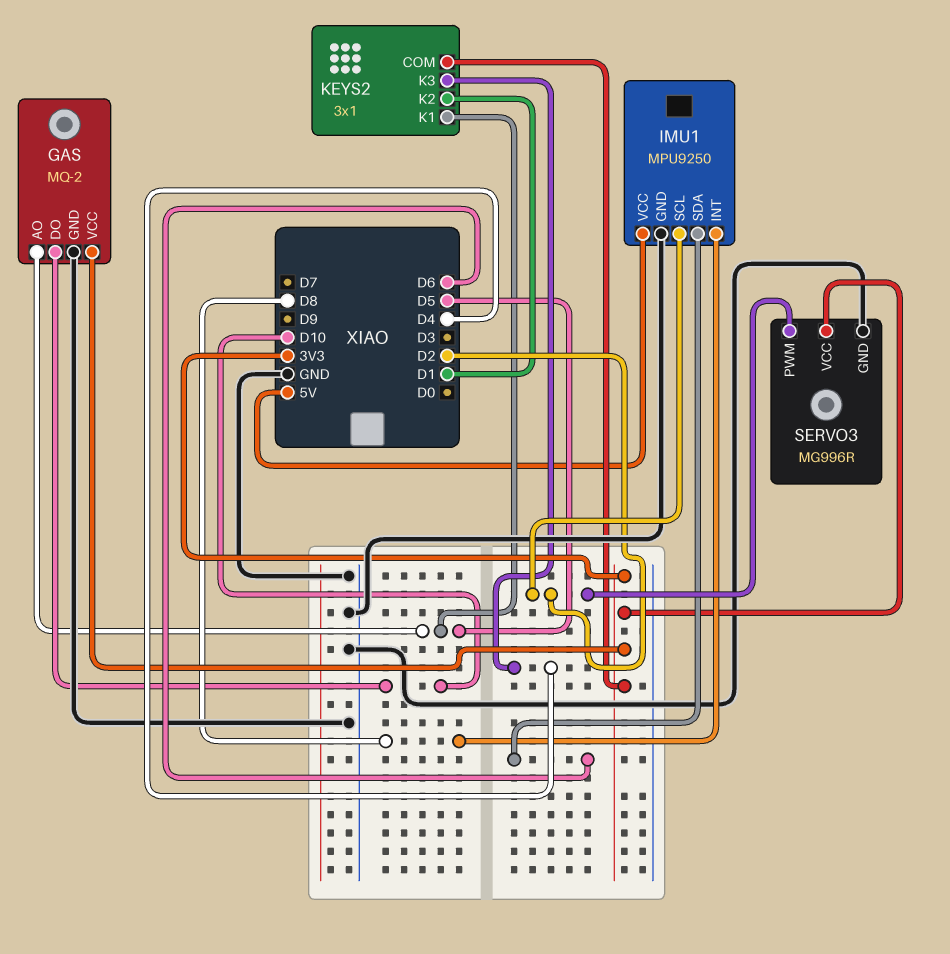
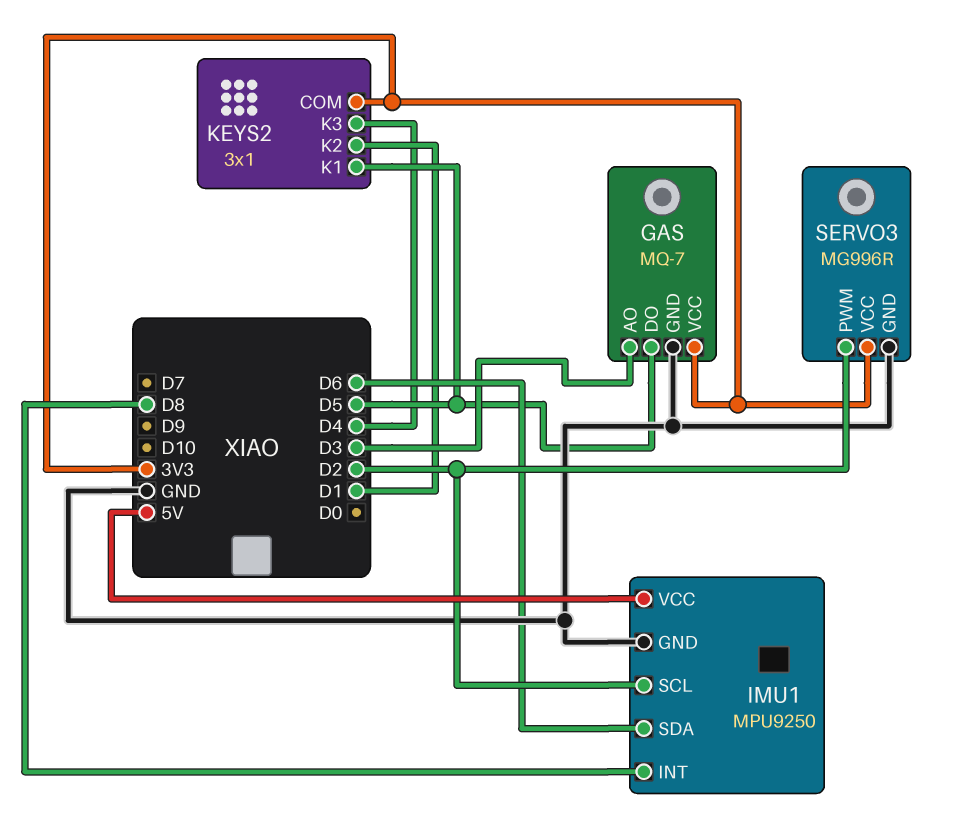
GAS: MQ-2 -> MQ-7
GAS pin AO: D5 -> D3
GAS pin DO: D10 -> D5

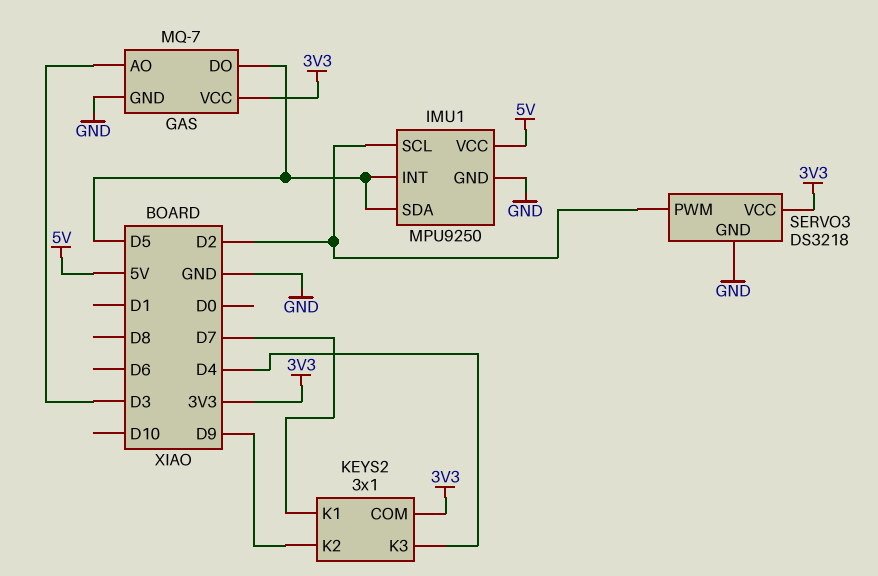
IMU1 pin INT: D8 -> D5
IMU1 pin SDA: D6 -> D5
KEYS2 pin K1: D5 -> D7
KEYS2 pin K2: D1 -> D9
SERVO3: MG996R -> DS3218

